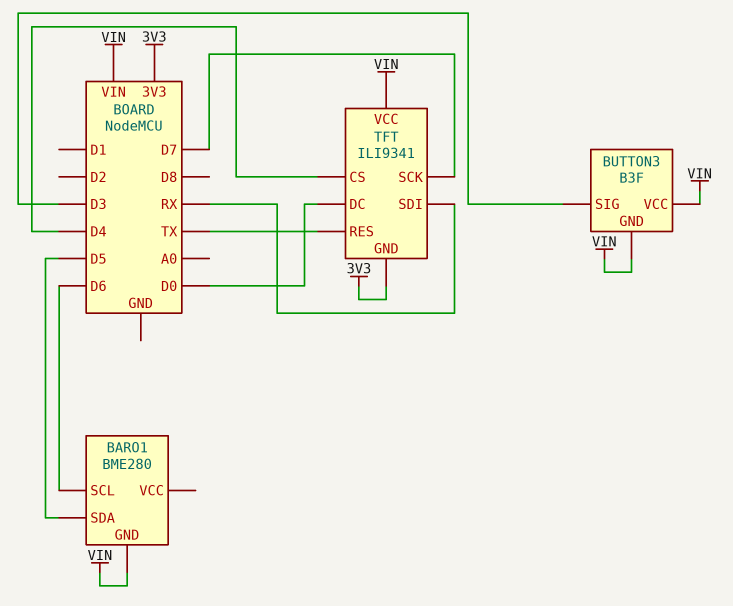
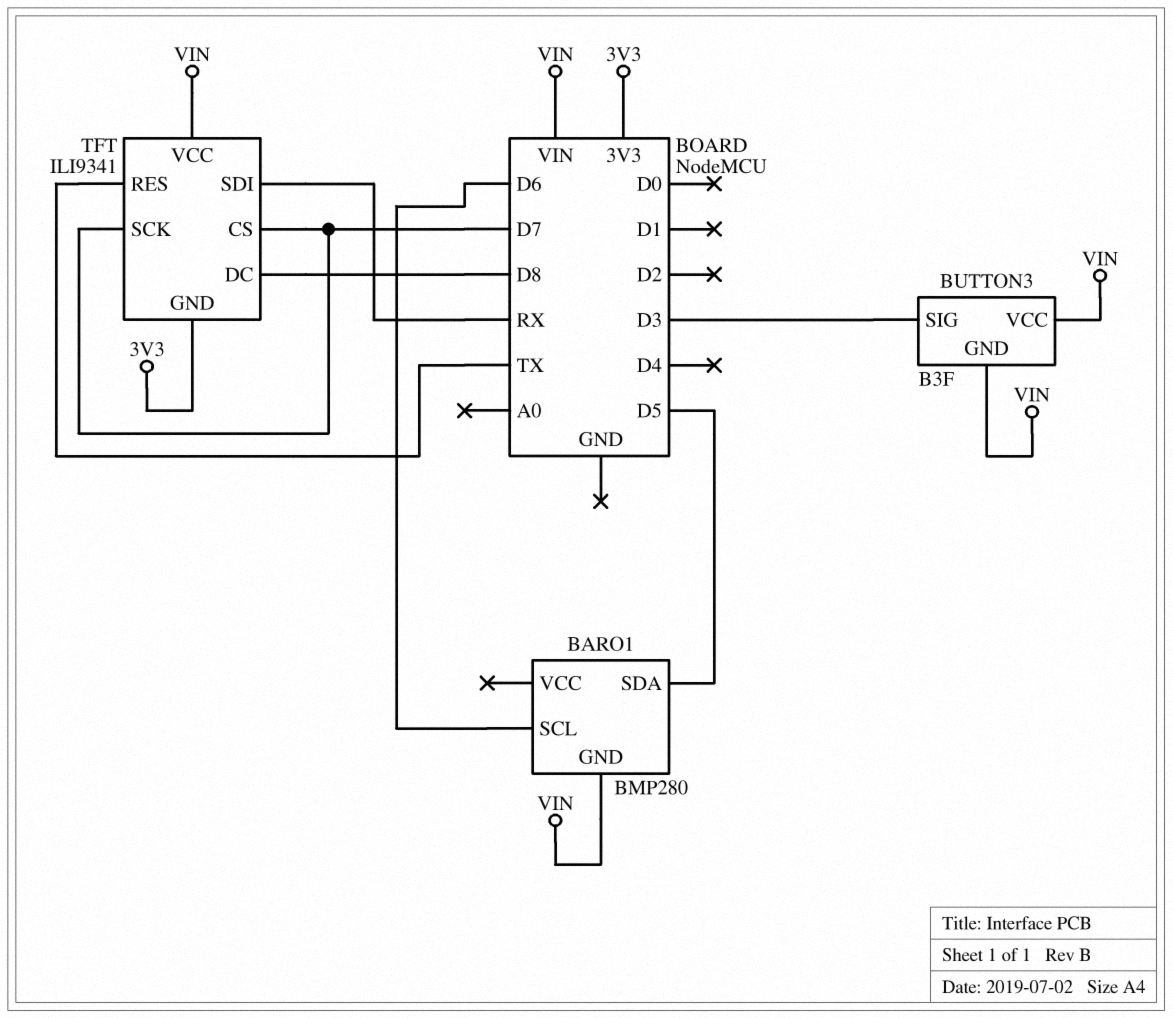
BARO1: BME280 -> BMP280
TFT pin CS: D4 -> D7
TFT pin DC: D0 -> D8

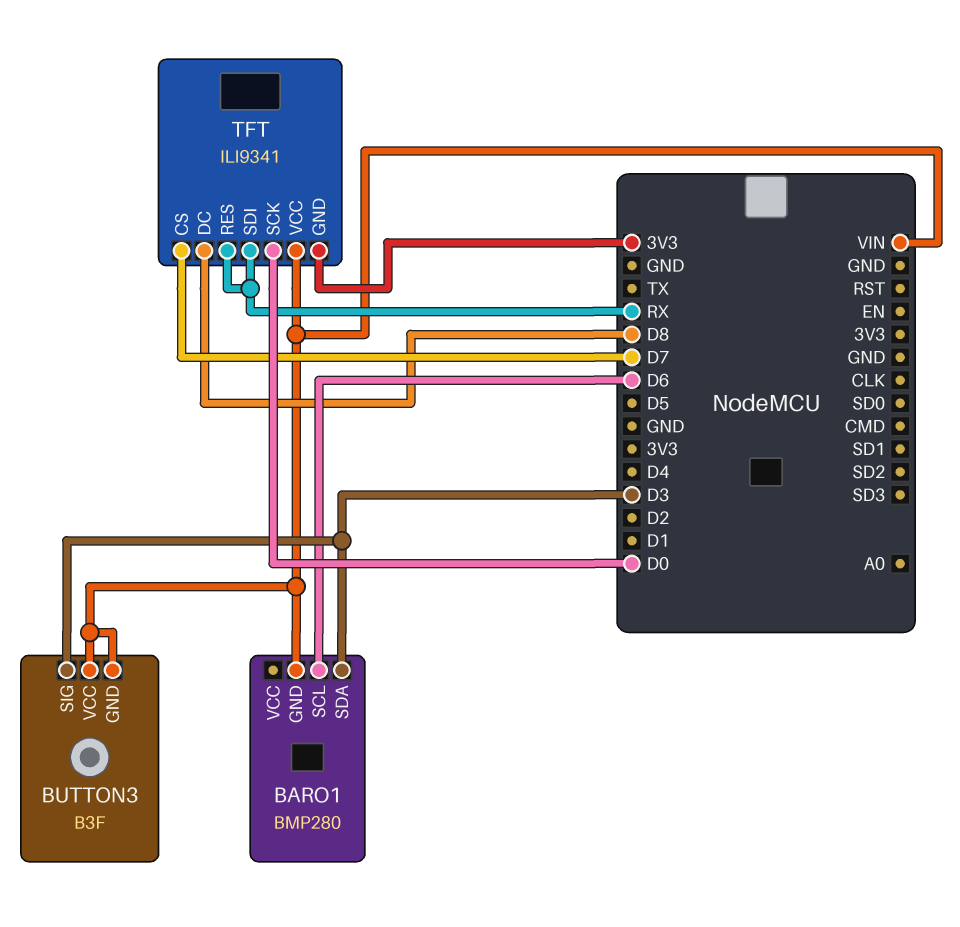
BARO1 pin SDA: D5 -> D3
TFT pin RES: TX -> RX
TFT pin SCK: D7 -> D0

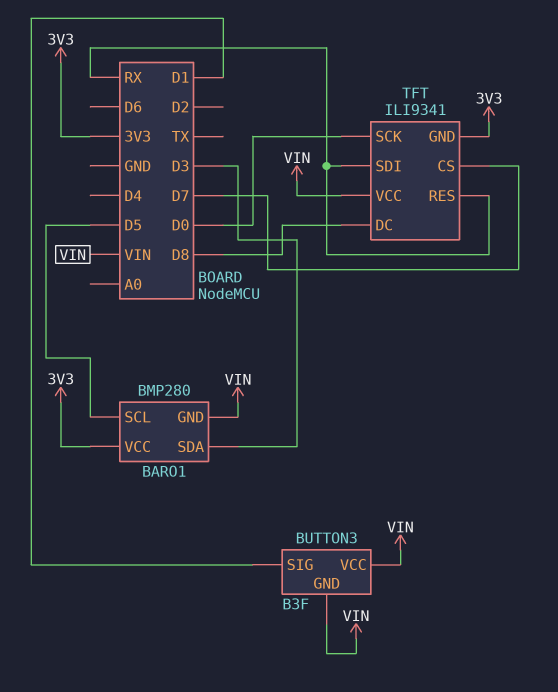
BARO1 pin SCL: D6 -> D5
BARO1 pin VCC: none -> 3V3
BUTTON3 pin SIG: D3 -> D1

